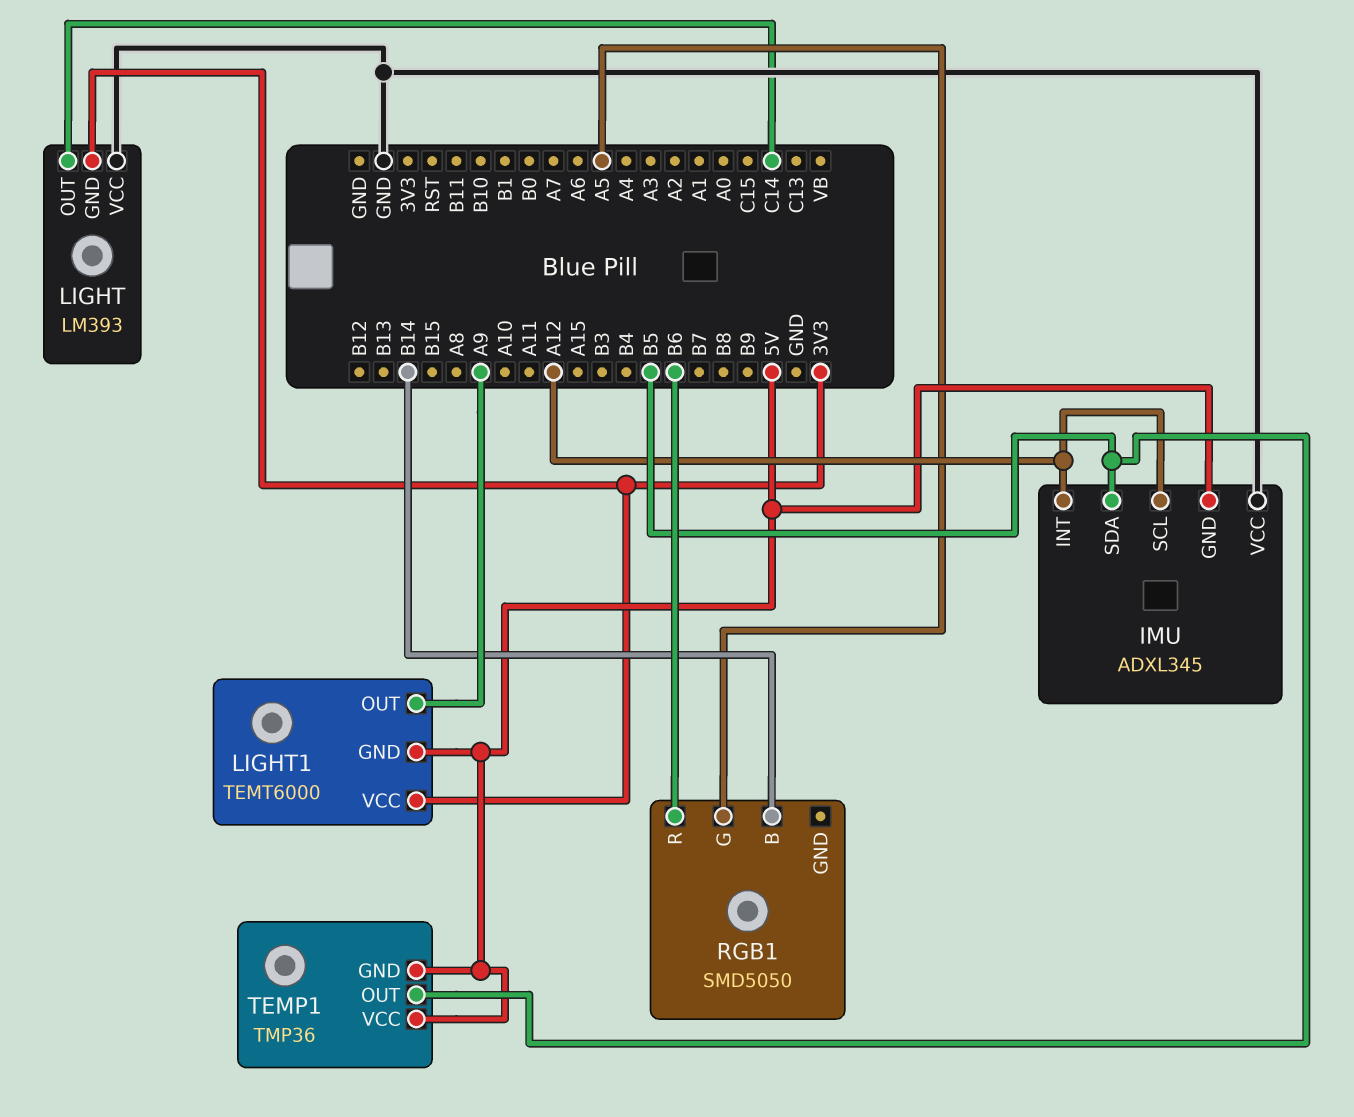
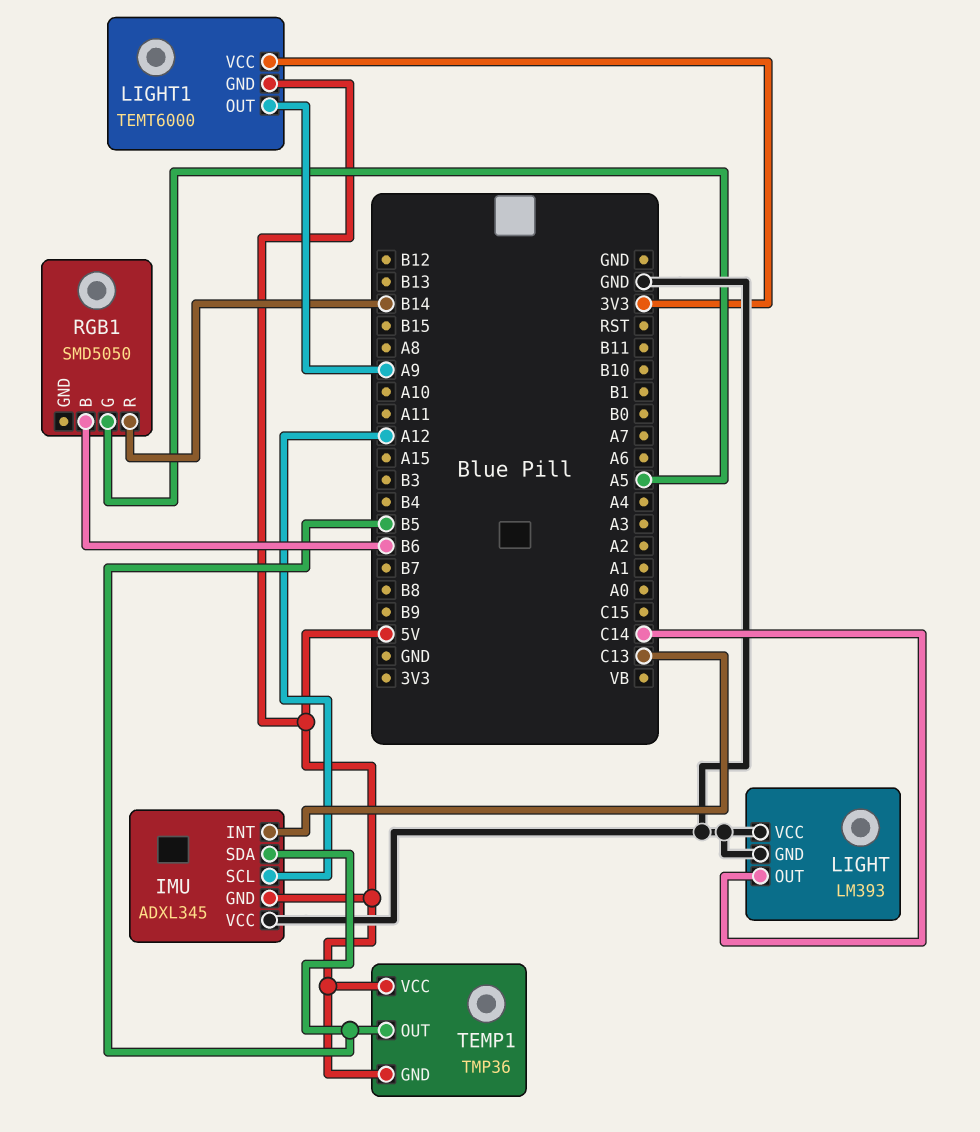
IMU pin INT: A12 -> C13
LIGHT pin GND: 3V3 -> GND
RGB1 pin B: B14 -> B6
RGB1 pin R: B6 -> B14

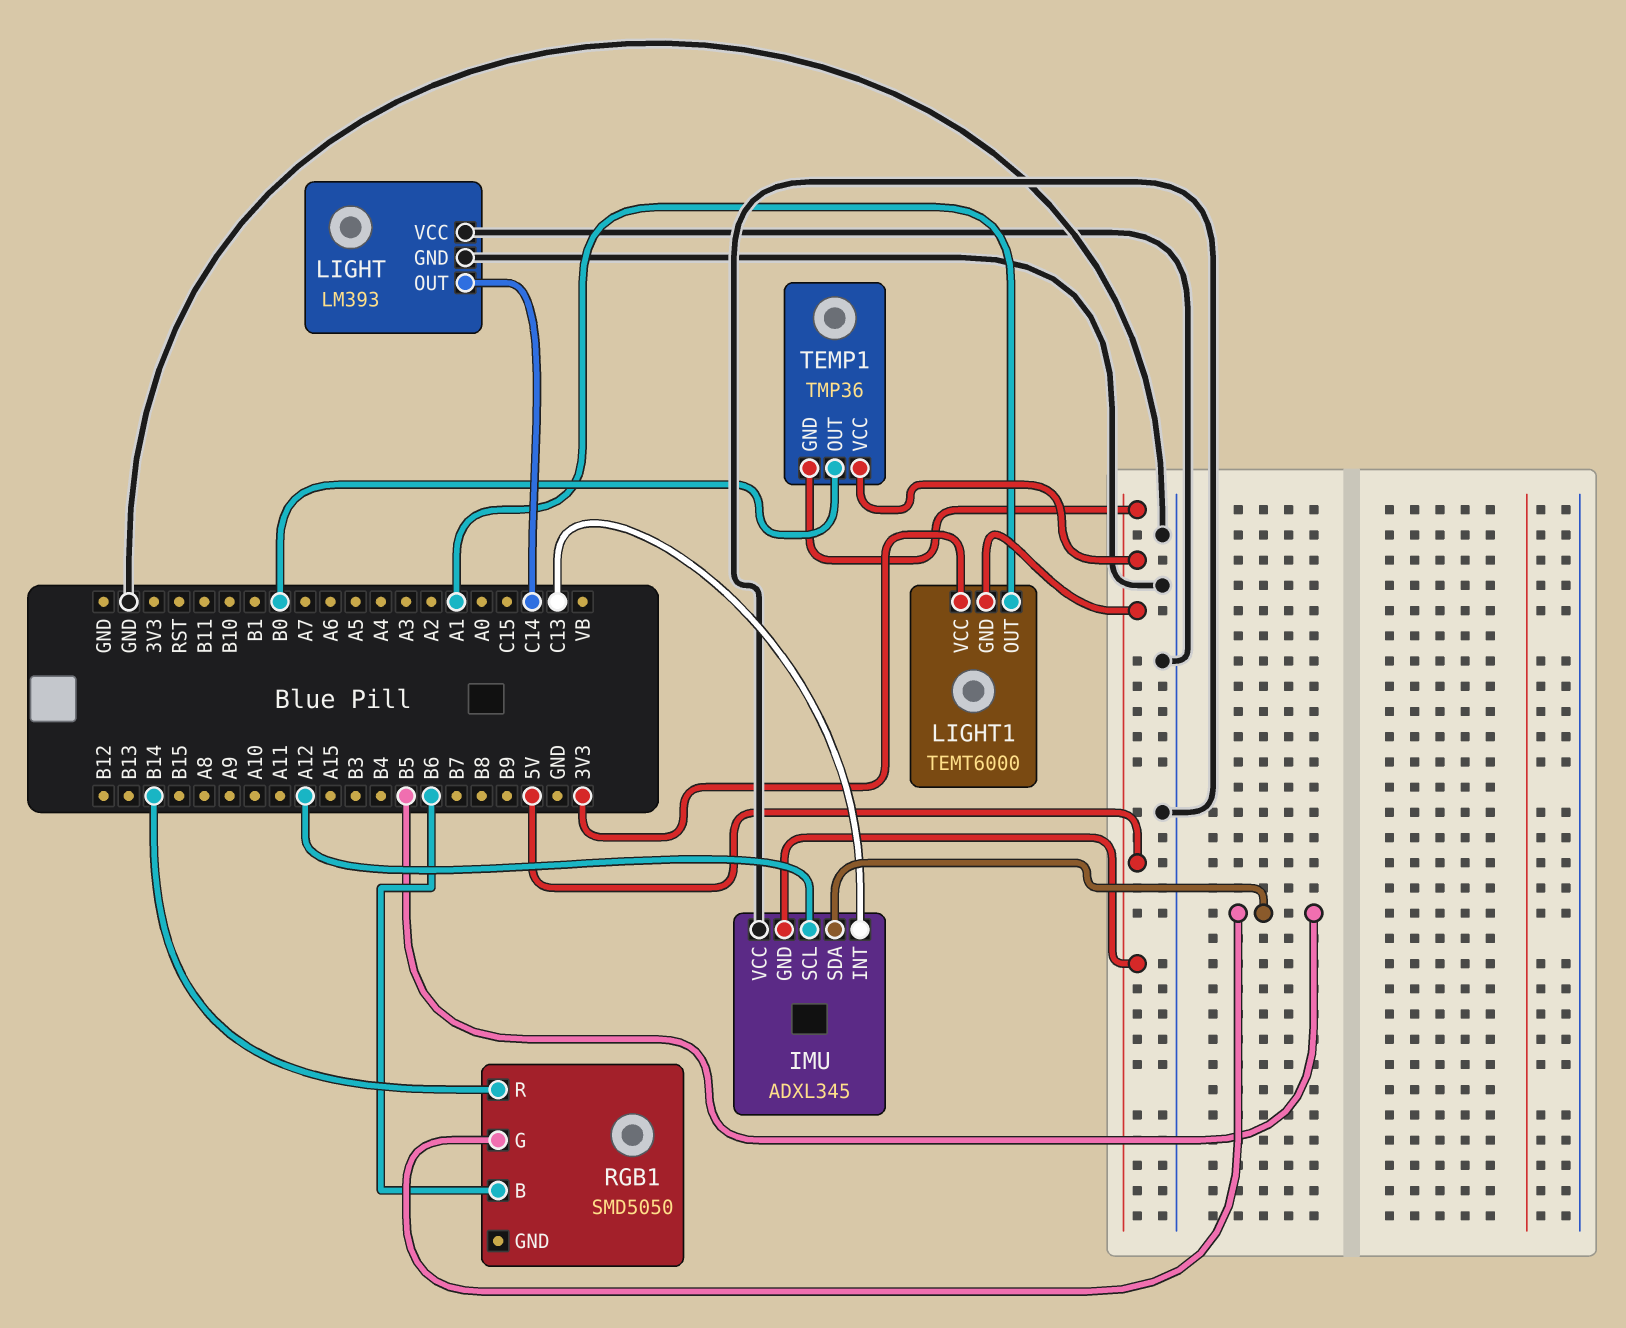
LIGHT1 pin OUT: A9 -> A1
RGB1 pin G: A5 -> B5
TEMP1 pin OUT: B5 -> B0

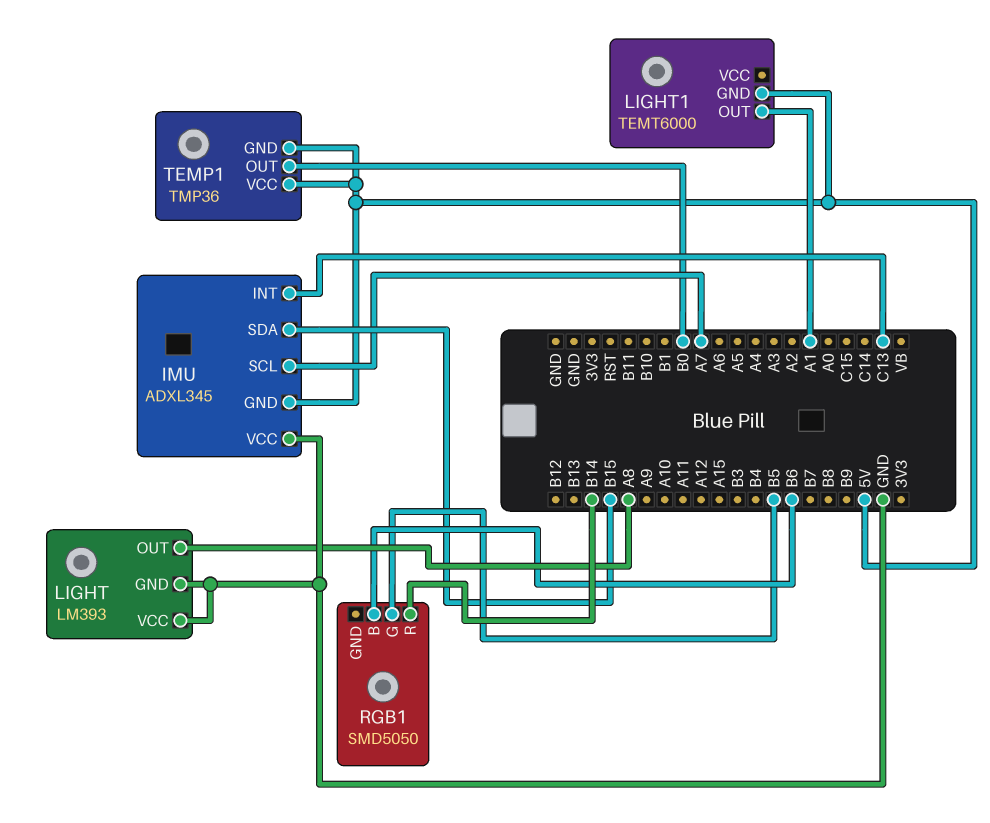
IMU pin SCL: A12 -> A7
IMU pin SDA: B5 -> B15
LIGHT pin OUT: C14 -> A8
LIGHT1 pin VCC: 3V3 -> none

